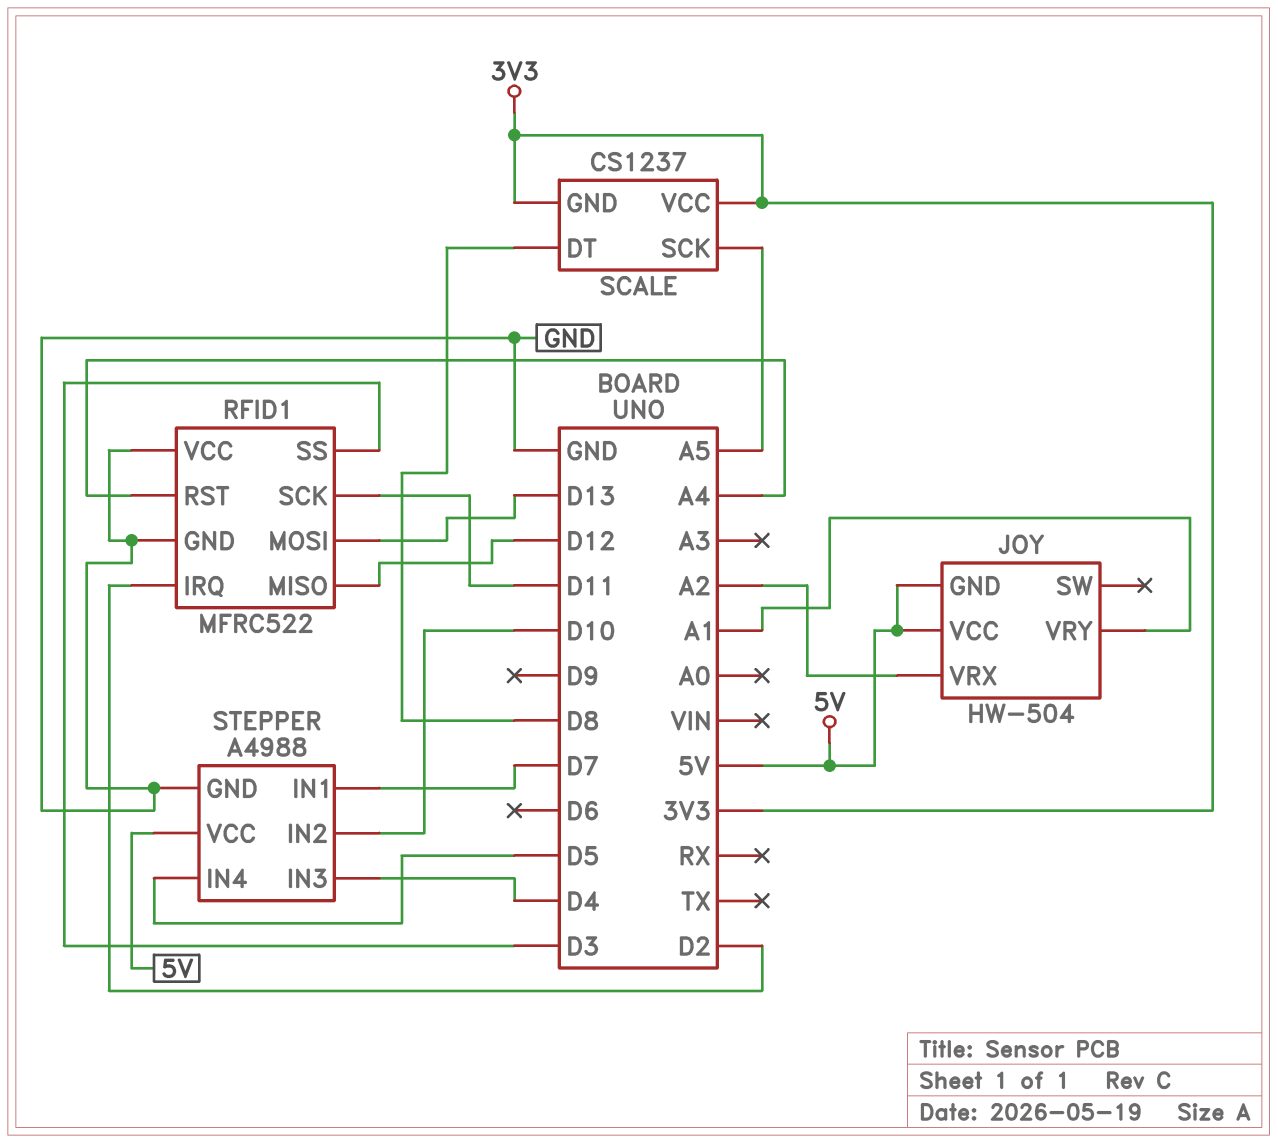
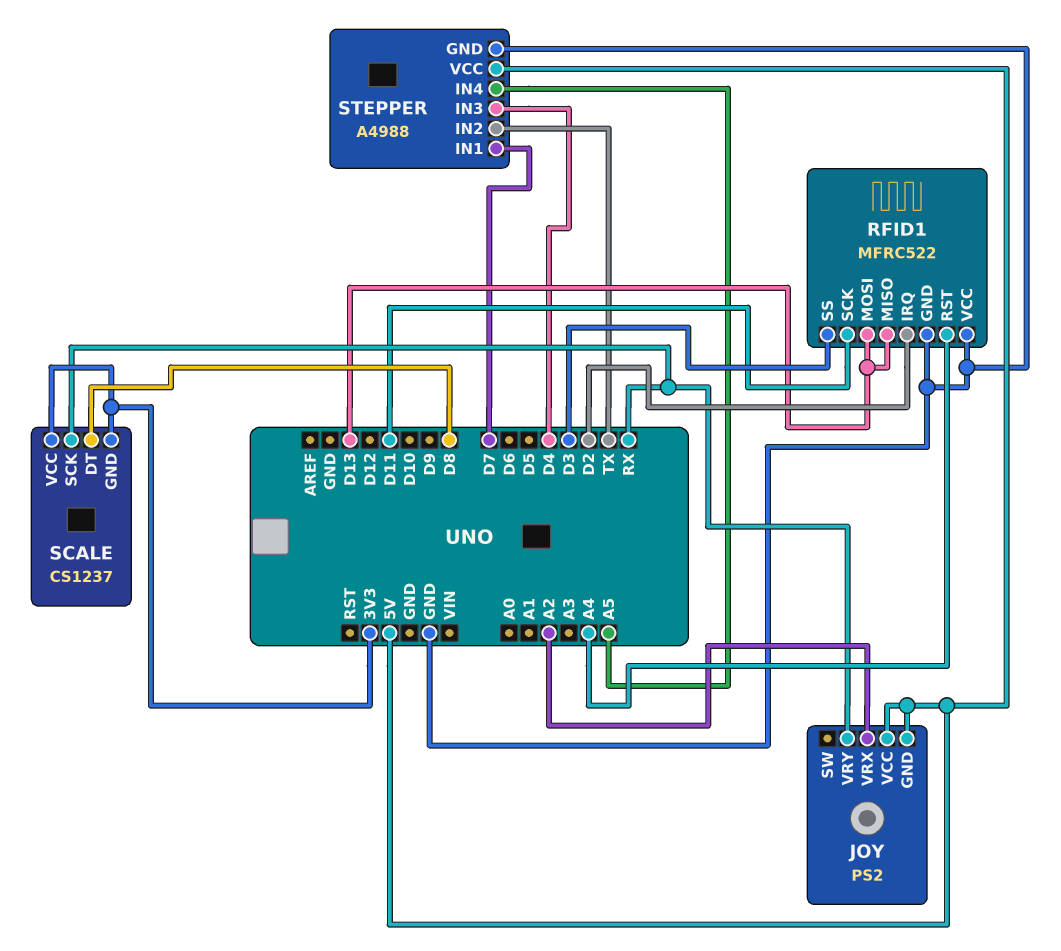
JOY: HW-504 -> PS2
JOY pin VRY: A1 -> RX
RFID1 pin MISO: D12 -> D13
SCALE pin SCK: A5 -> RX
STEPPER pin IN2: D10 -> TX
STEPPER pin IN4: D5 -> A5

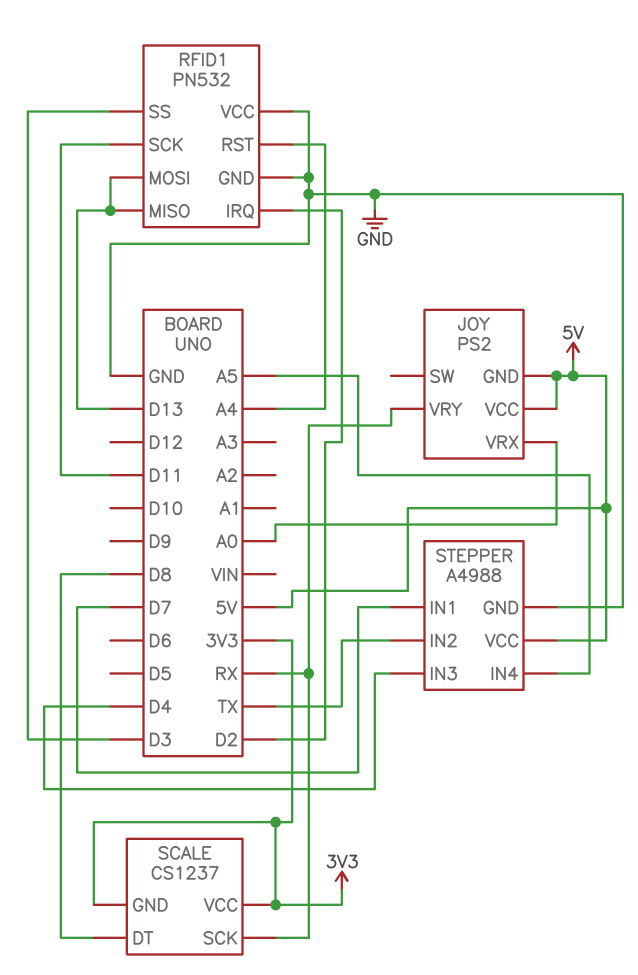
JOY pin VRX: A2 -> A0
RFID1: MFRC522 -> PN532

